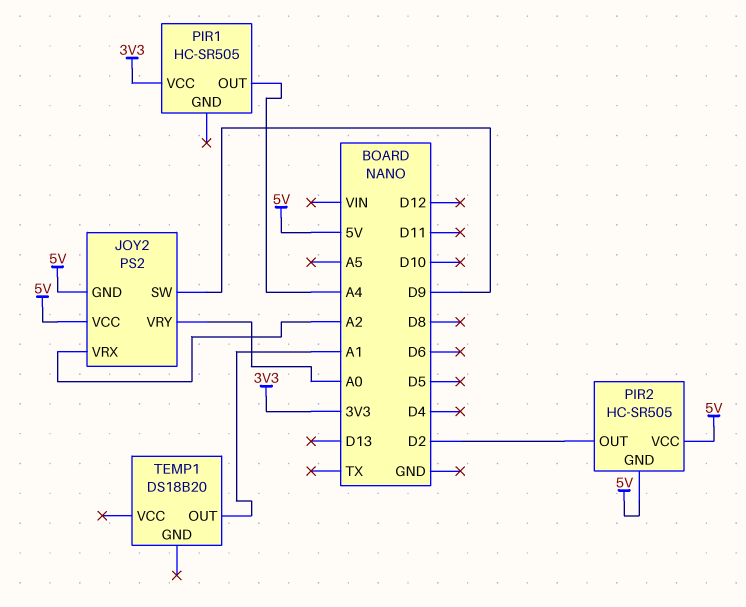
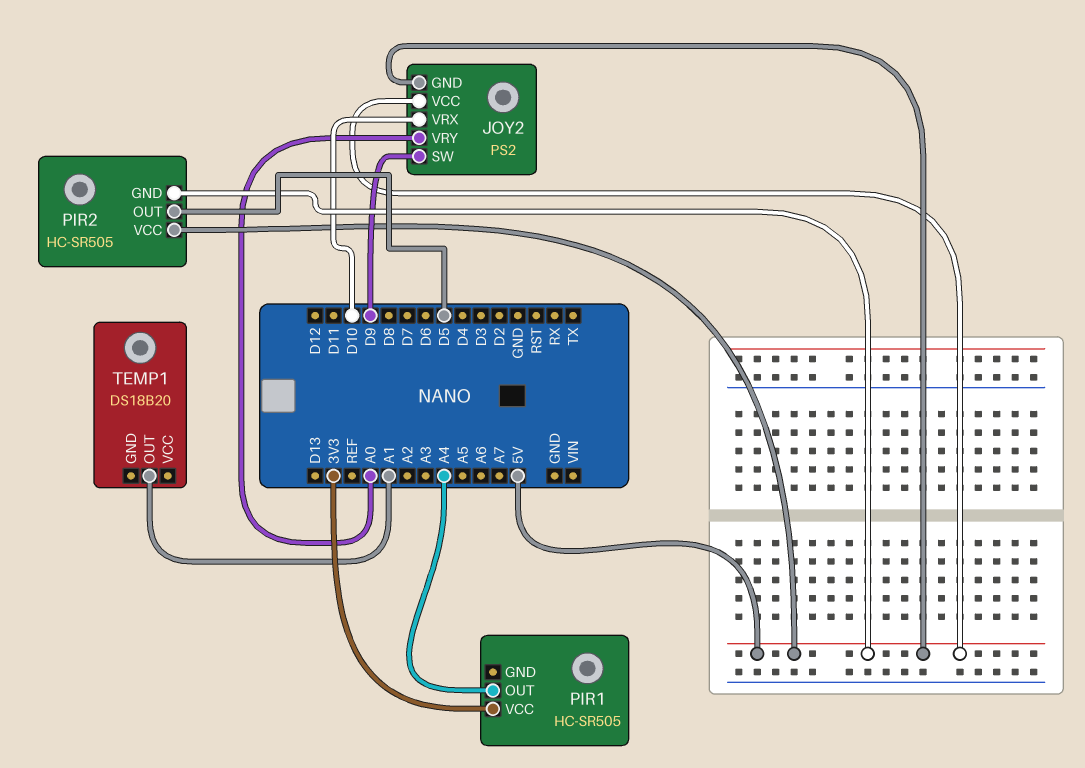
JOY2 pin VRX: A2 -> D10
PIR2 pin OUT: D2 -> D5

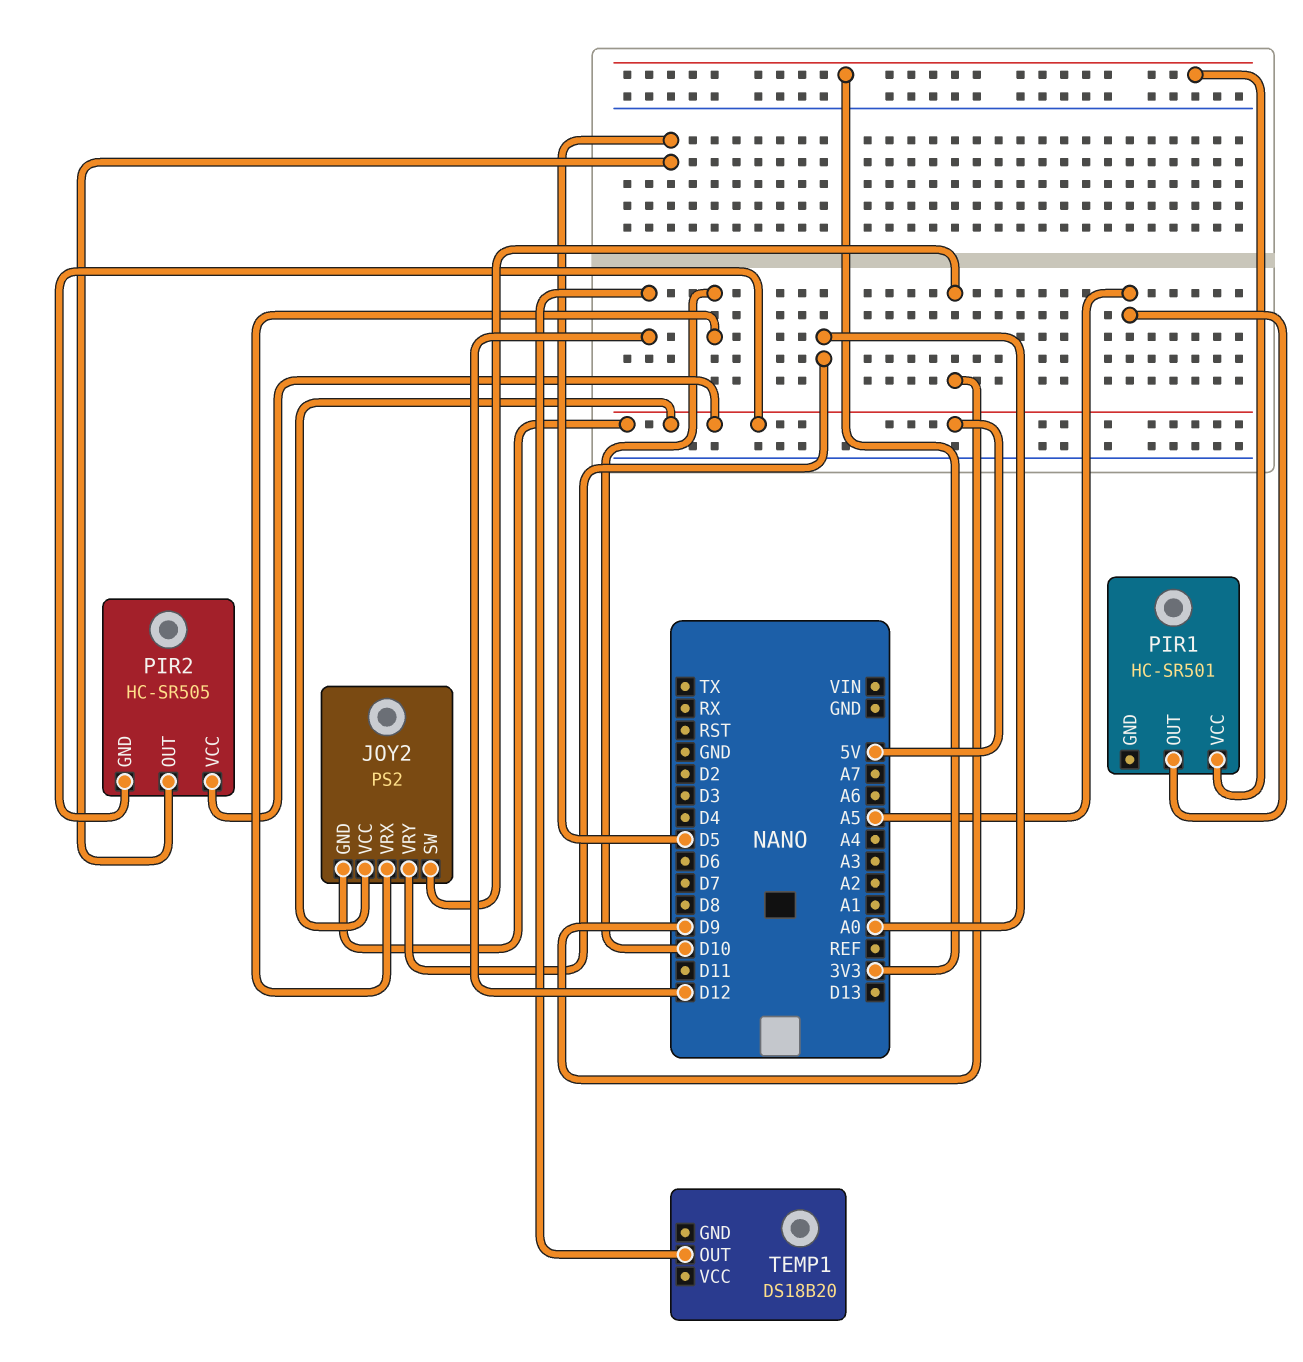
PIR1: HC-SR505 -> HC-SR501
PIR1 pin OUT: A4 -> A5
TEMP1 pin OUT: A1 -> D12

